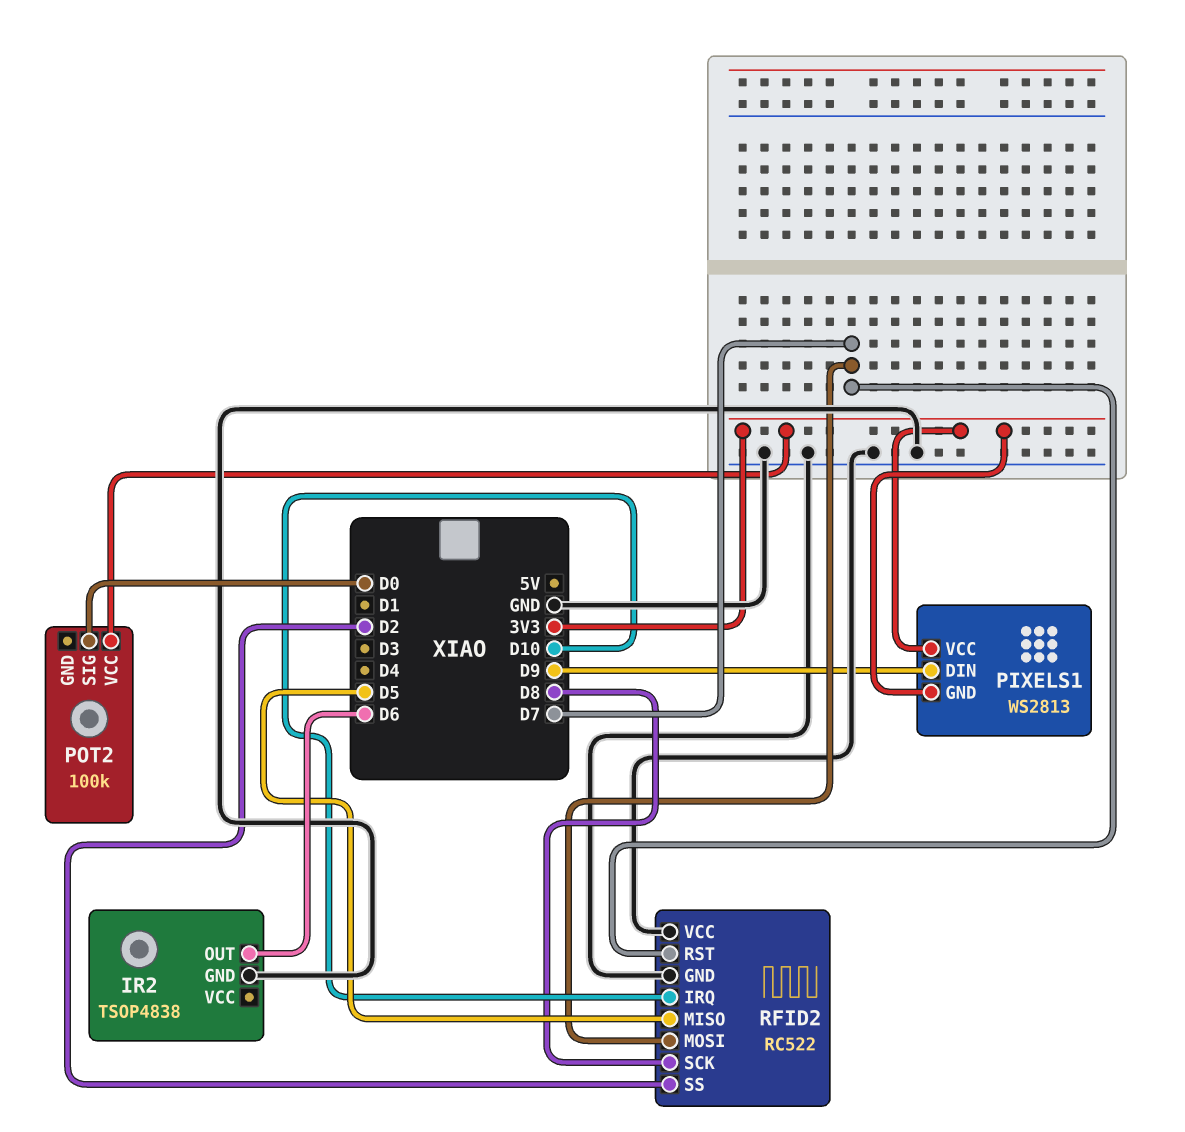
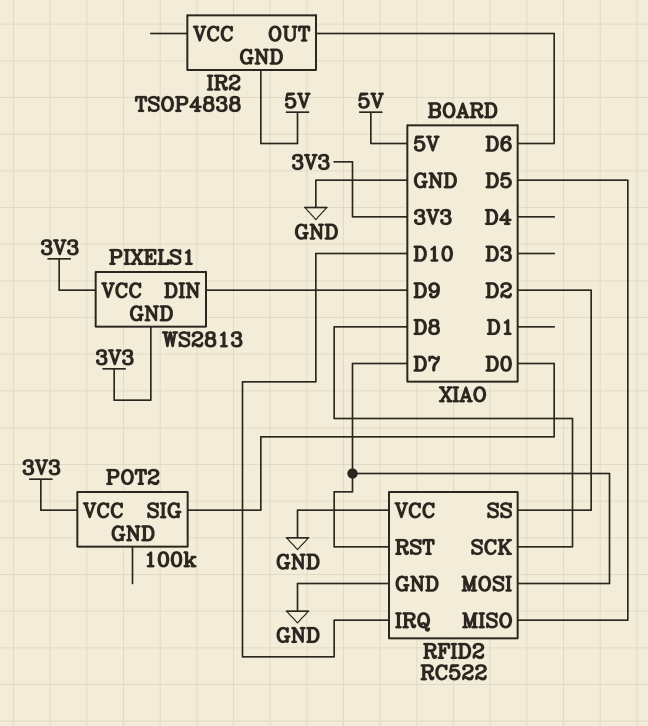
IR2 pin GND: GND -> 5V

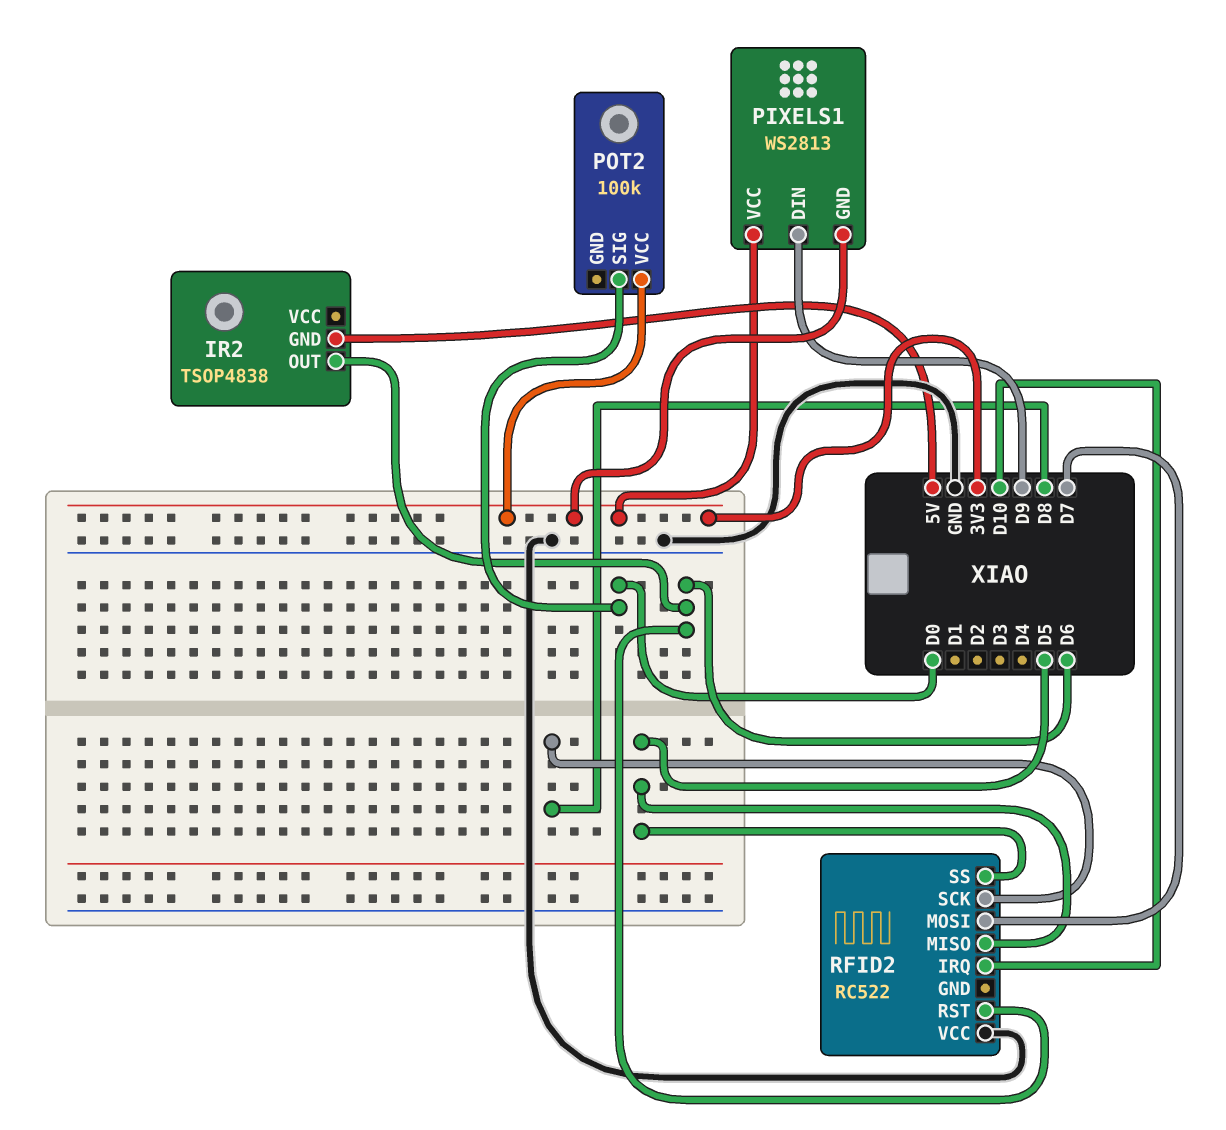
RFID2 pin GND: GND -> none
RFID2 pin RST: D7 -> D6
RFID2 pin SS: D2 -> D5

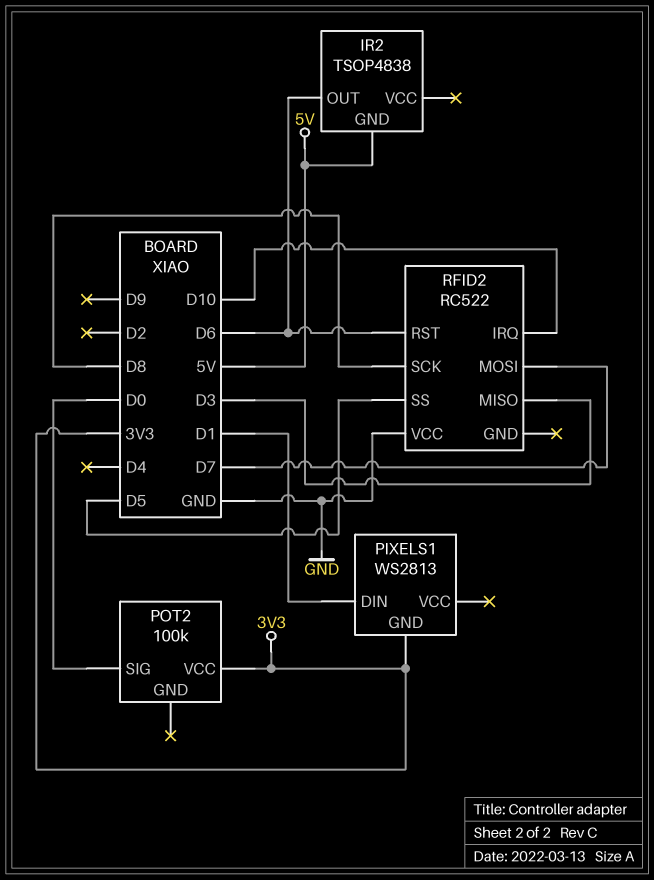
PIXELS1 pin DIN: D9 -> D1
PIXELS1 pin VCC: 3V3 -> none
RFID2 pin MISO: D5 -> D3

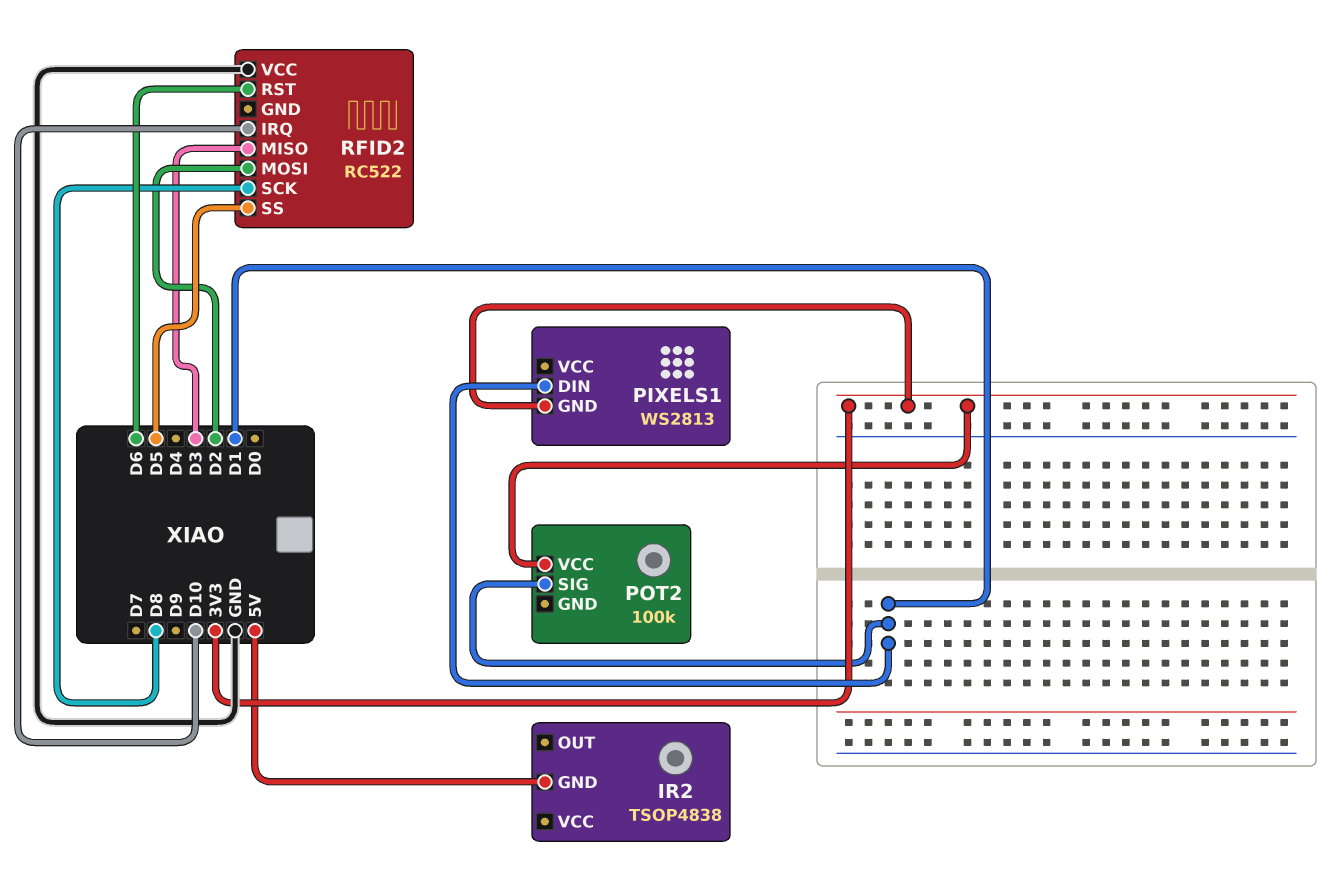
IR2 pin OUT: D6 -> none
POT2 pin SIG: D0 -> D1
RFID2 pin MOSI: D7 -> D2

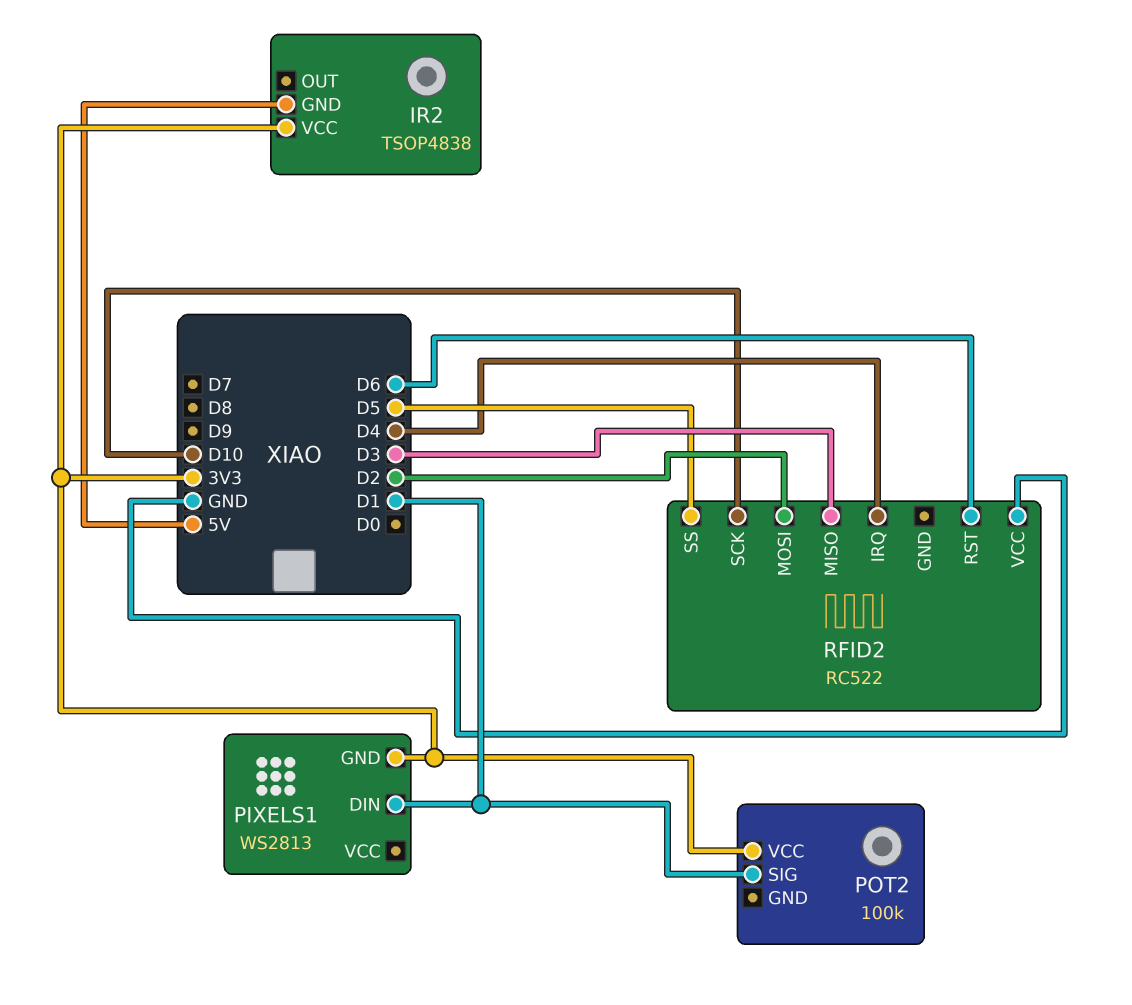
IR2 pin VCC: none -> 3V3
RFID2 pin IRQ: D10 -> D4
RFID2 pin SCK: D8 -> D10

